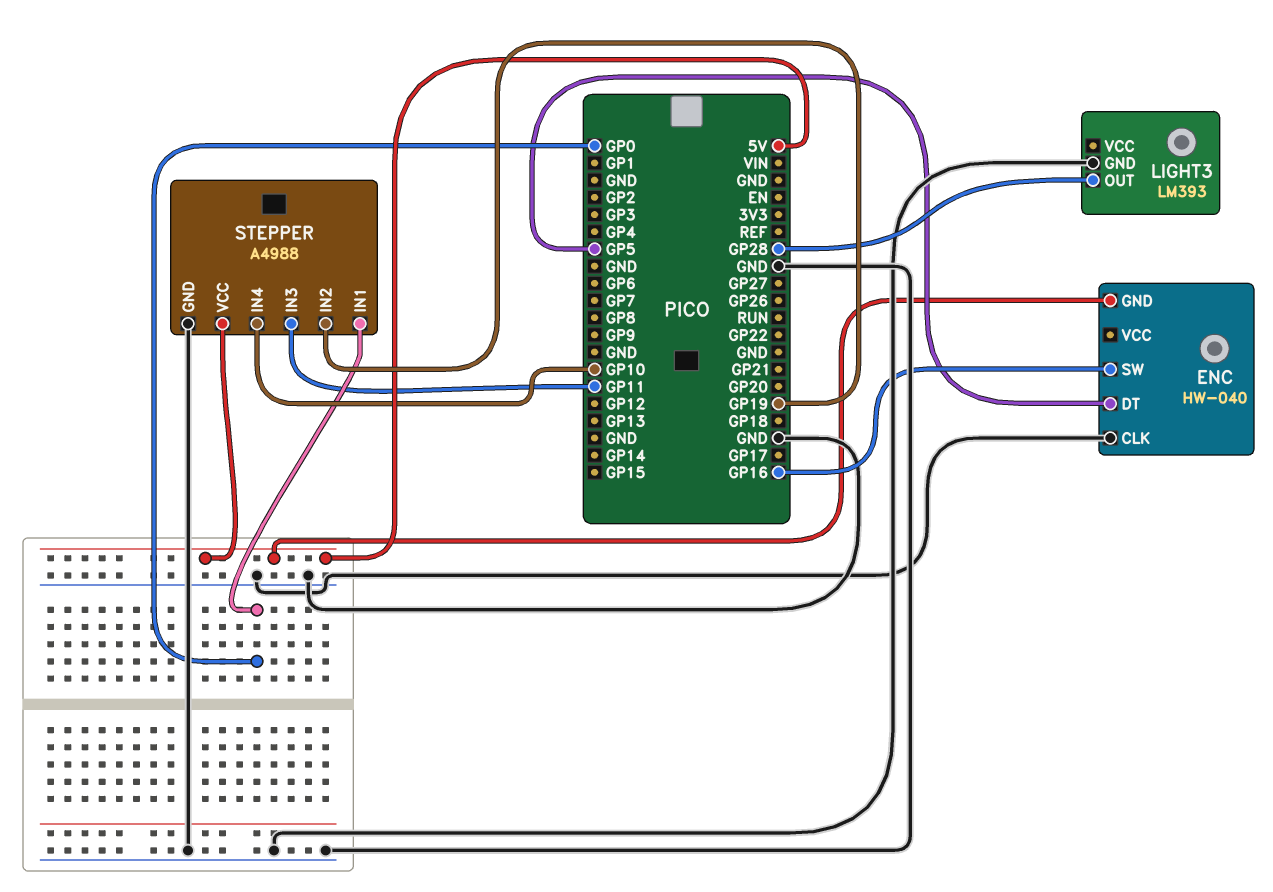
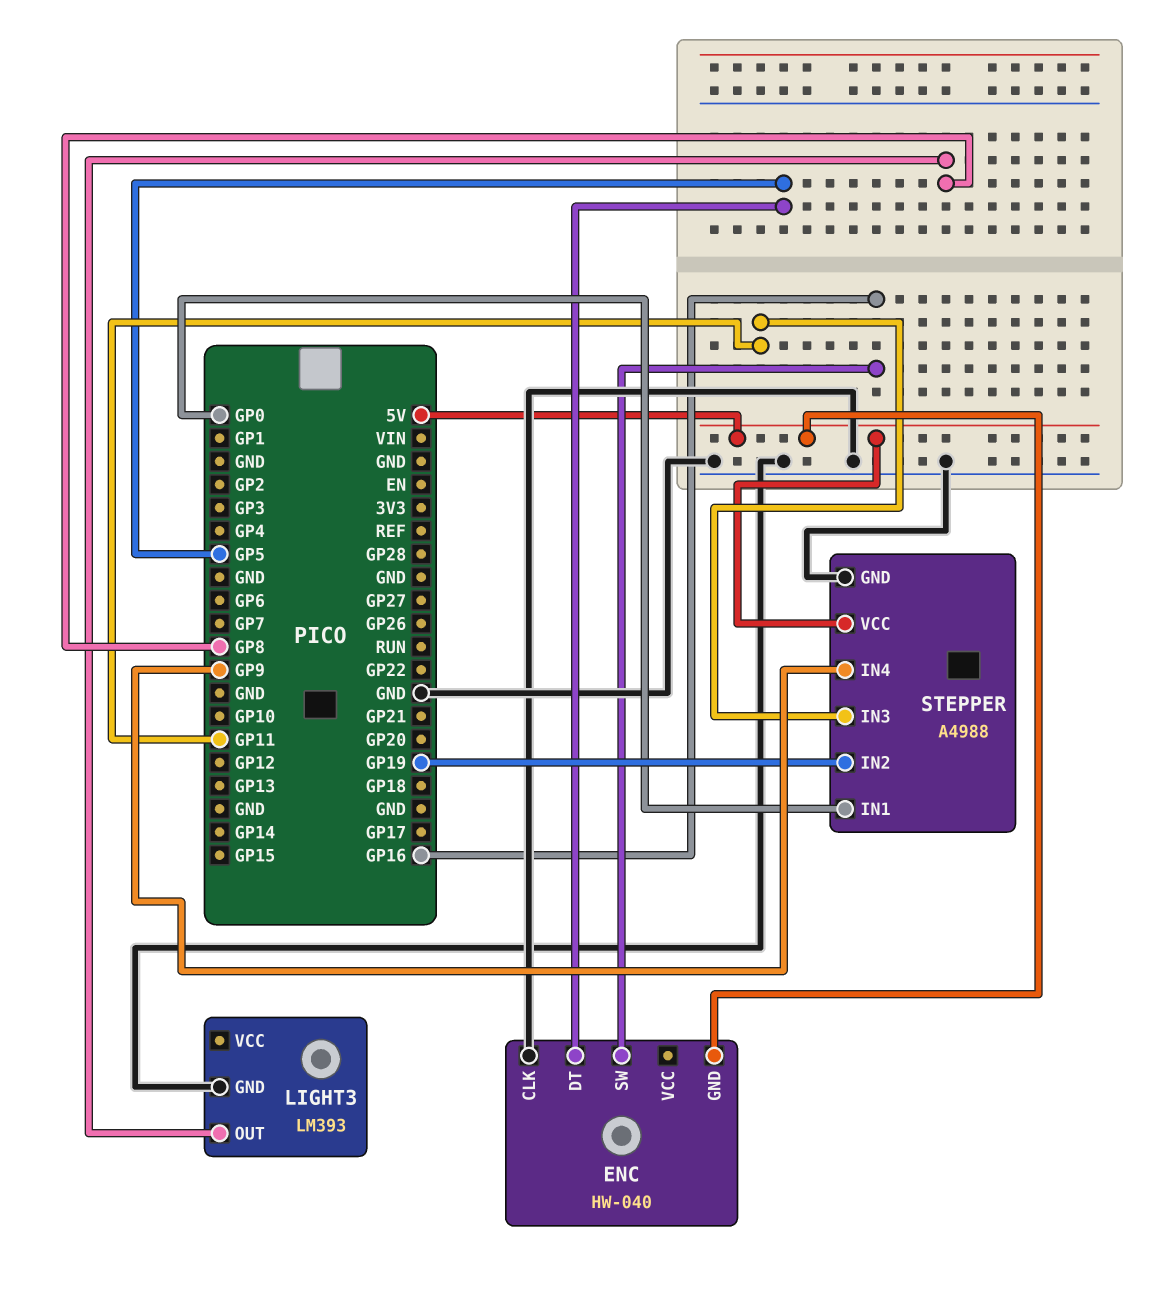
LIGHT3 pin OUT: GP28 -> GP8
STEPPER pin IN4: GP10 -> GP9

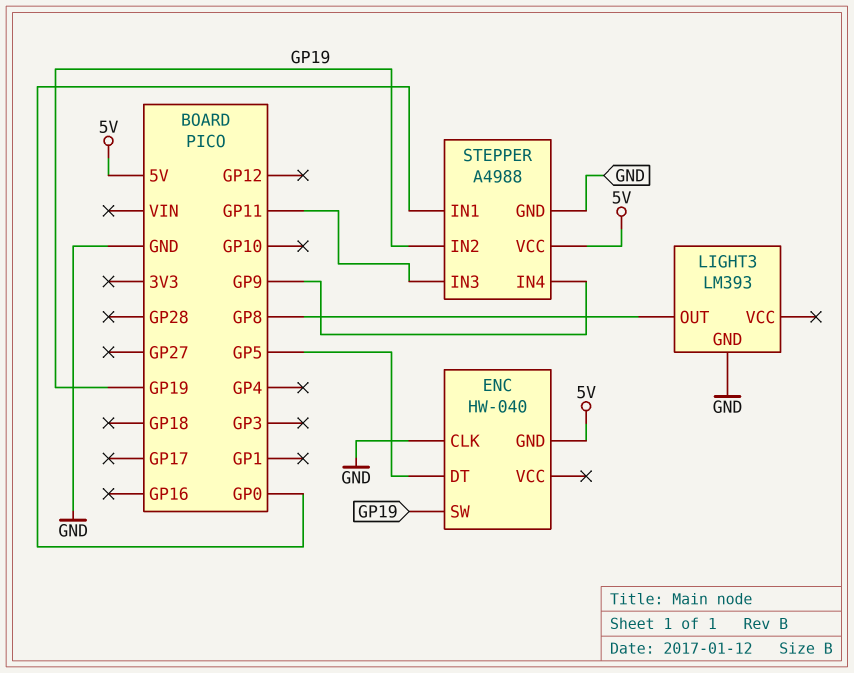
ENC pin SW: GP16 -> GP19

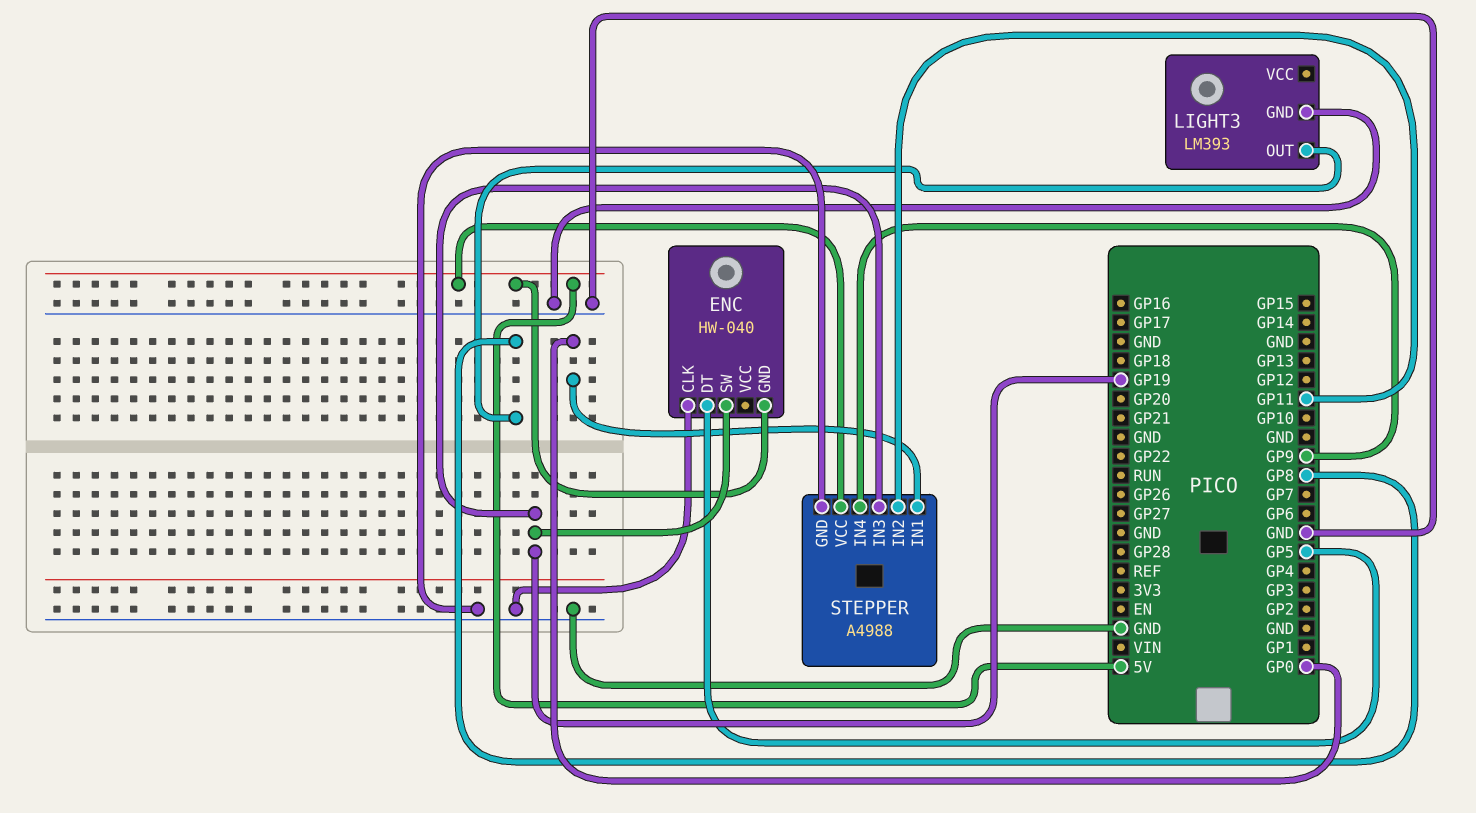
STEPPER pin IN2: GP19 -> GP11
STEPPER pin IN3: GP11 -> GP19

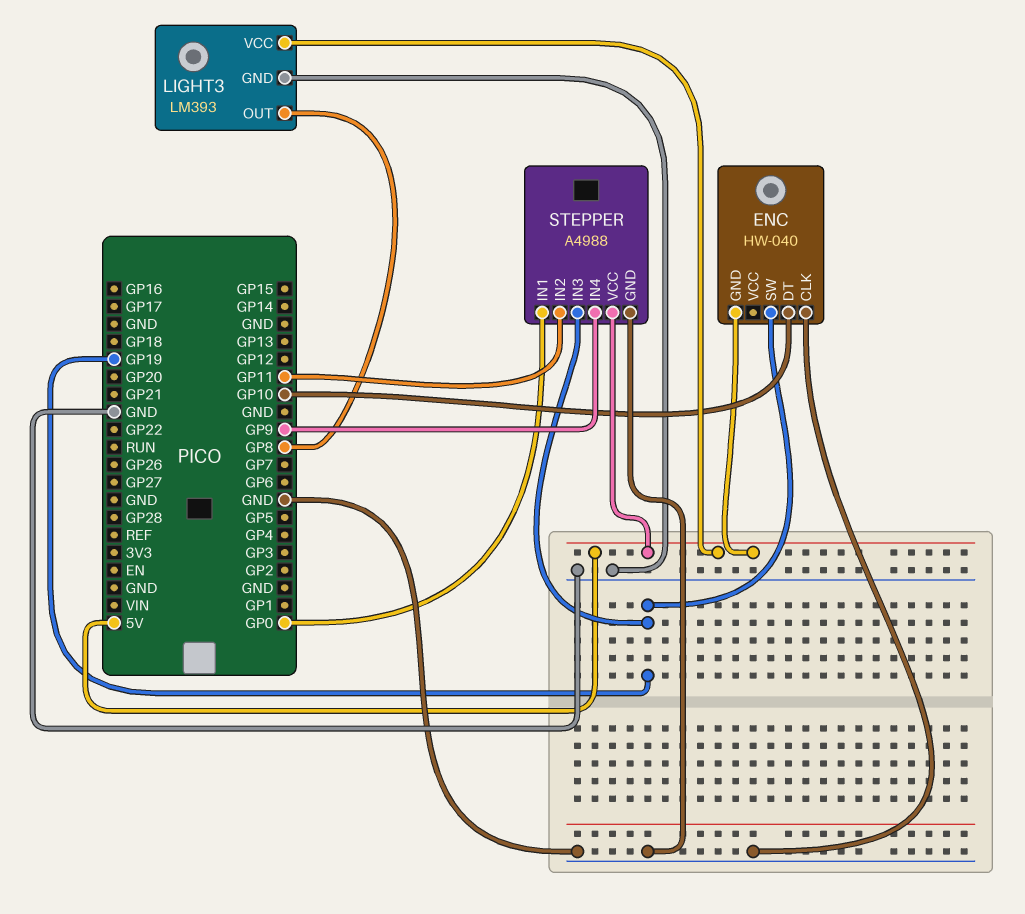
ENC pin DT: GP5 -> GP10
LIGHT3 pin VCC: none -> 5V

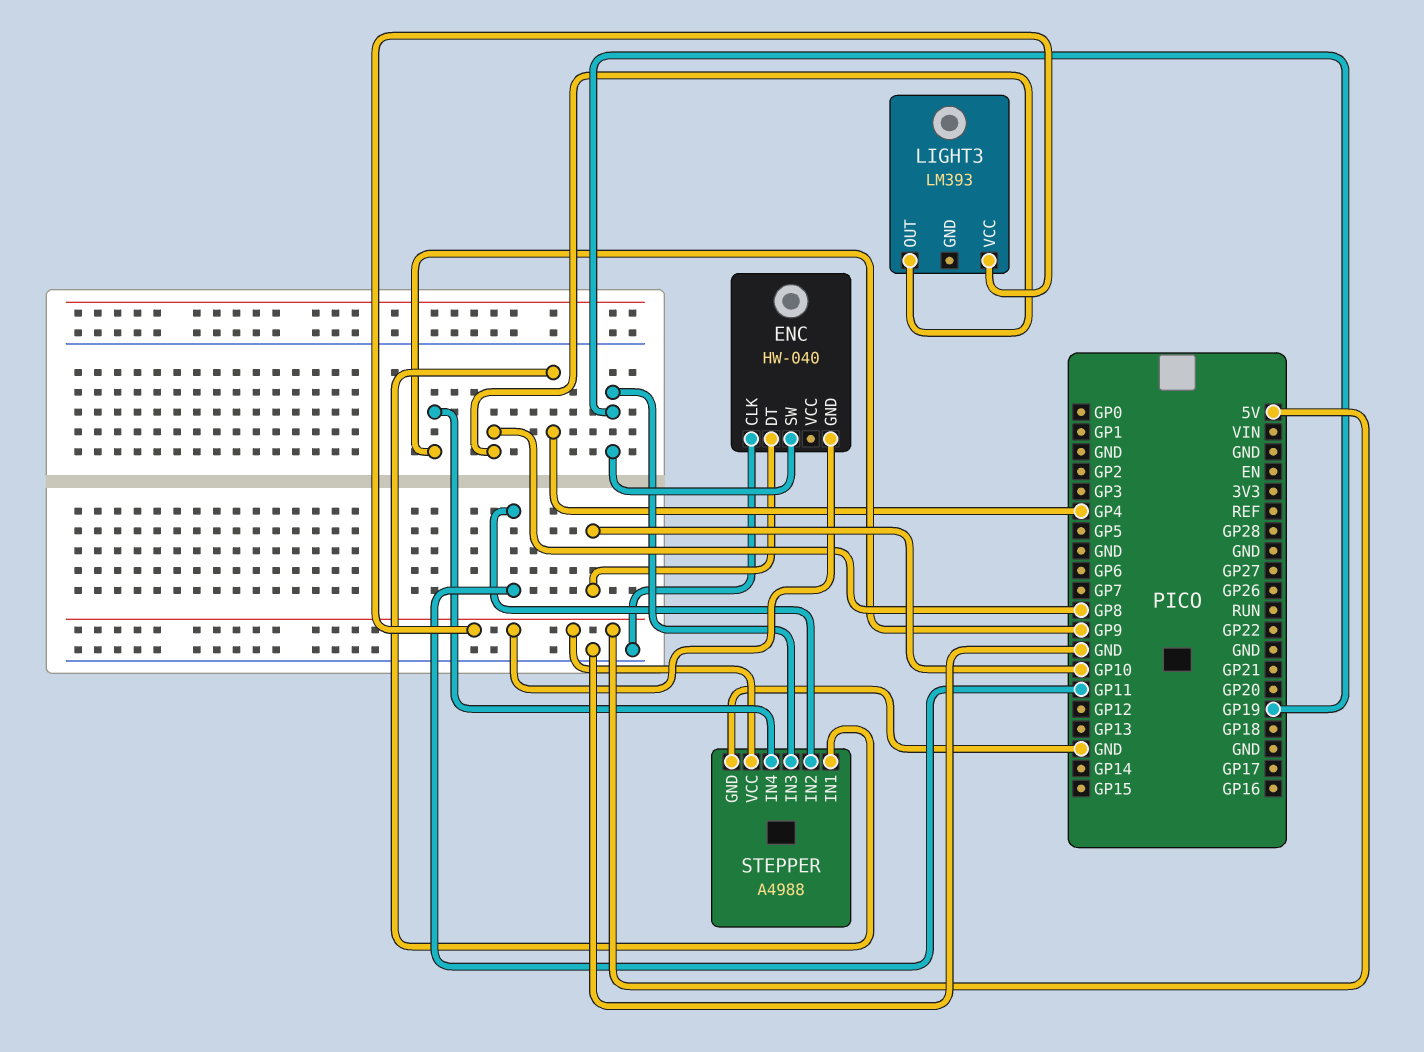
LIGHT3 pin GND: GND -> none
STEPPER pin IN1: GP0 -> GP4

